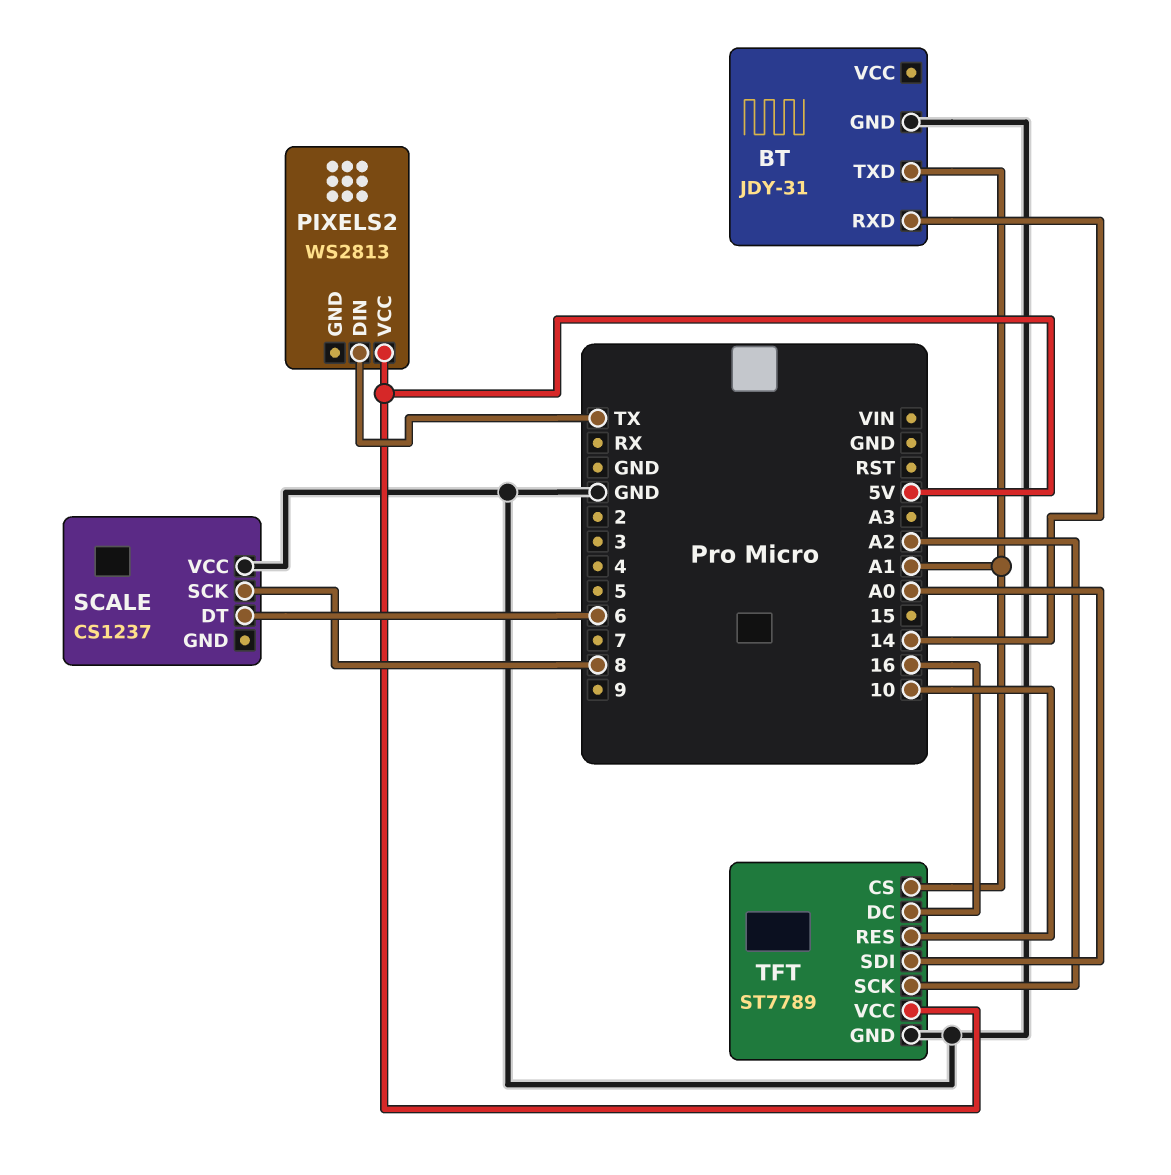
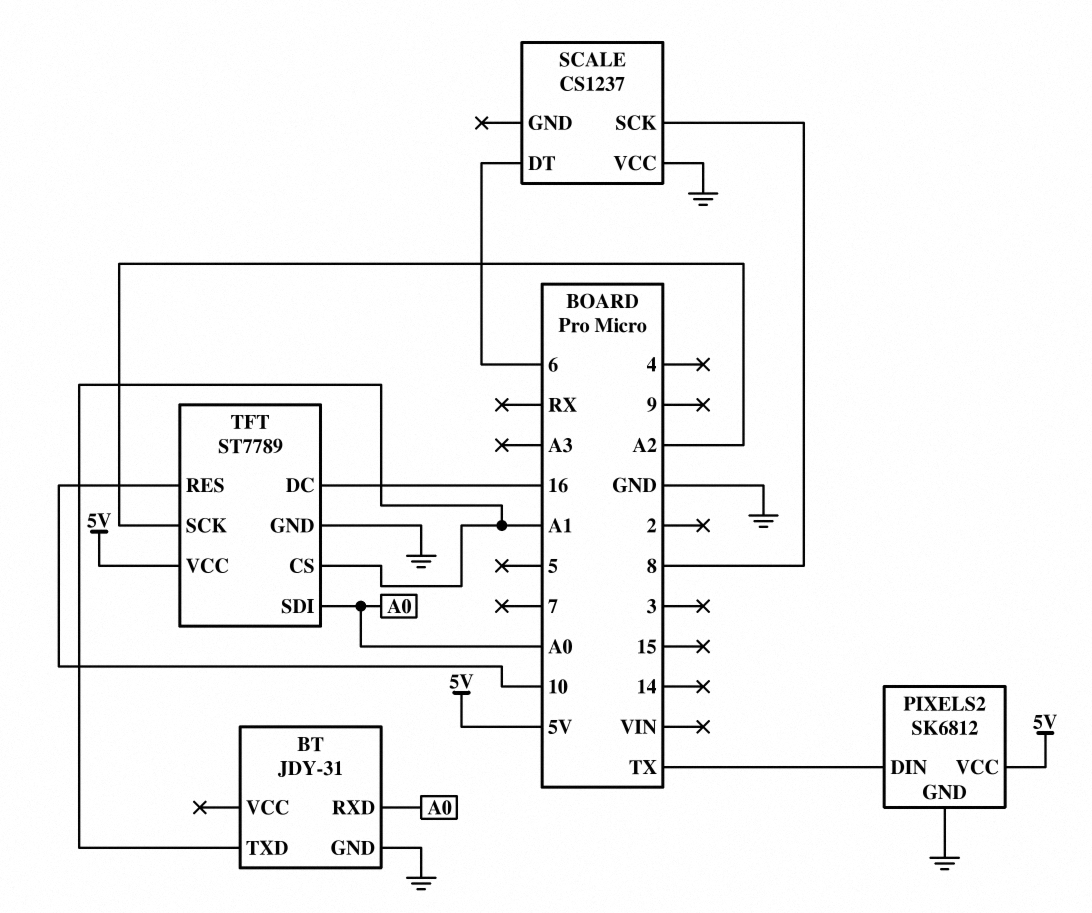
BT pin RXD: 14 -> A0
PIXELS2: WS2813 -> SK6812
PIXELS2 pin GND: none -> GND

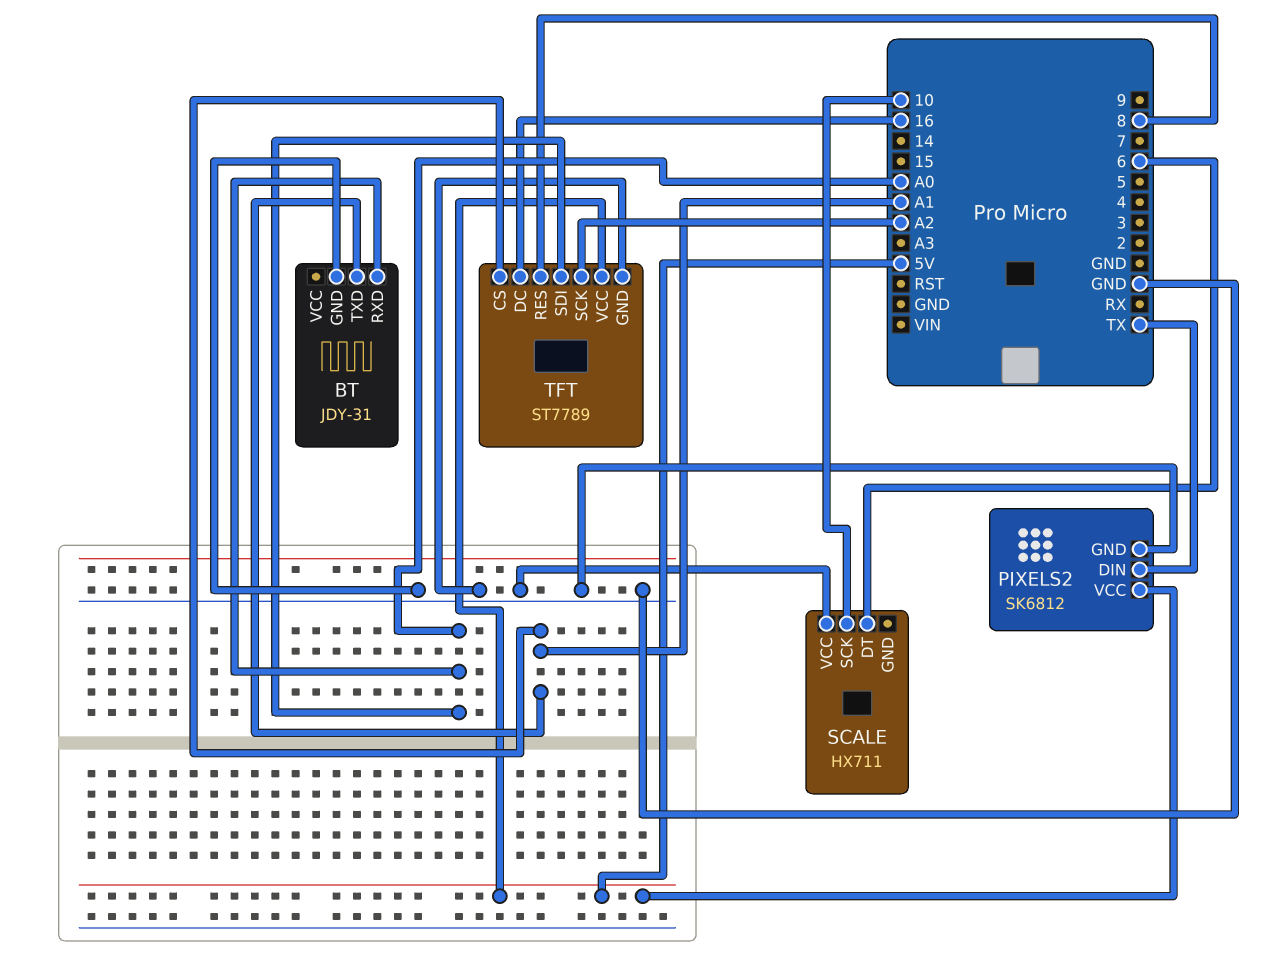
SCALE: CS1237 -> HX711
SCALE pin SCK: 8 -> 10
TFT pin RES: 10 -> 8

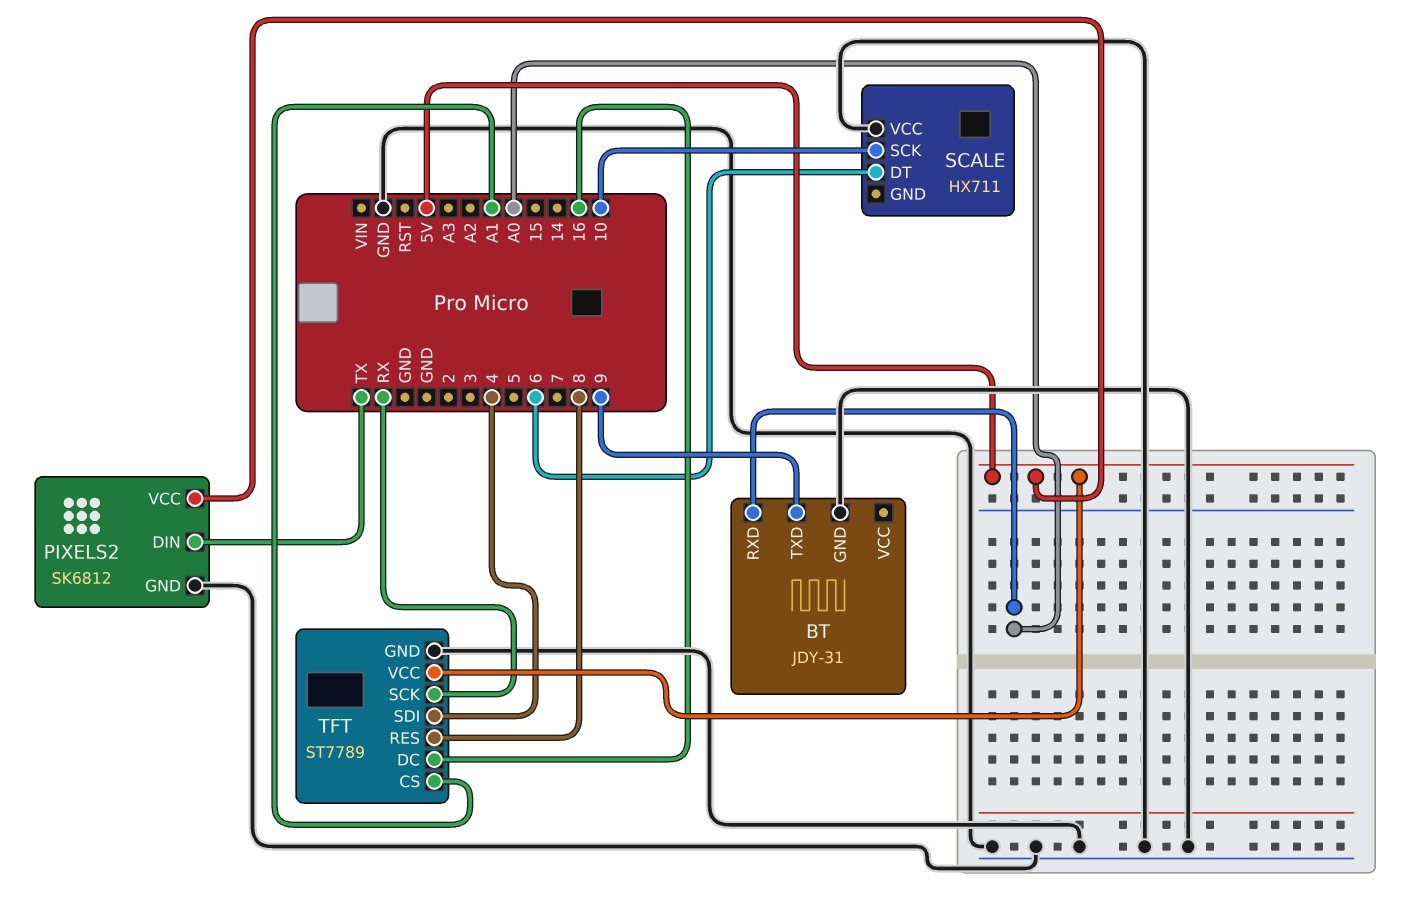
BT pin TXD: A1 -> 9
TFT pin SCK: A2 -> RX
TFT pin SDI: A0 -> 4

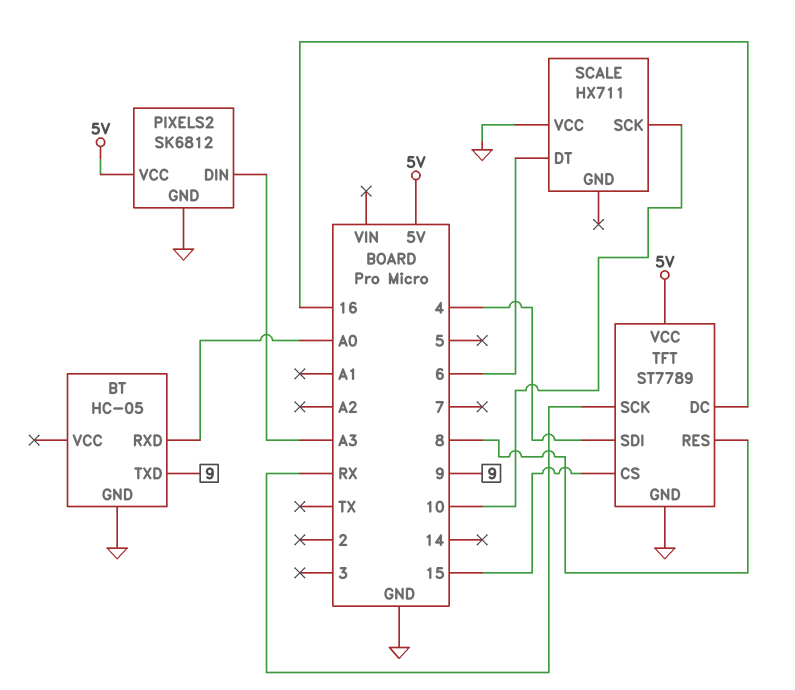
BT: JDY-31 -> HC-05
PIXELS2 pin DIN: TX -> A3
TFT pin CS: A1 -> 15

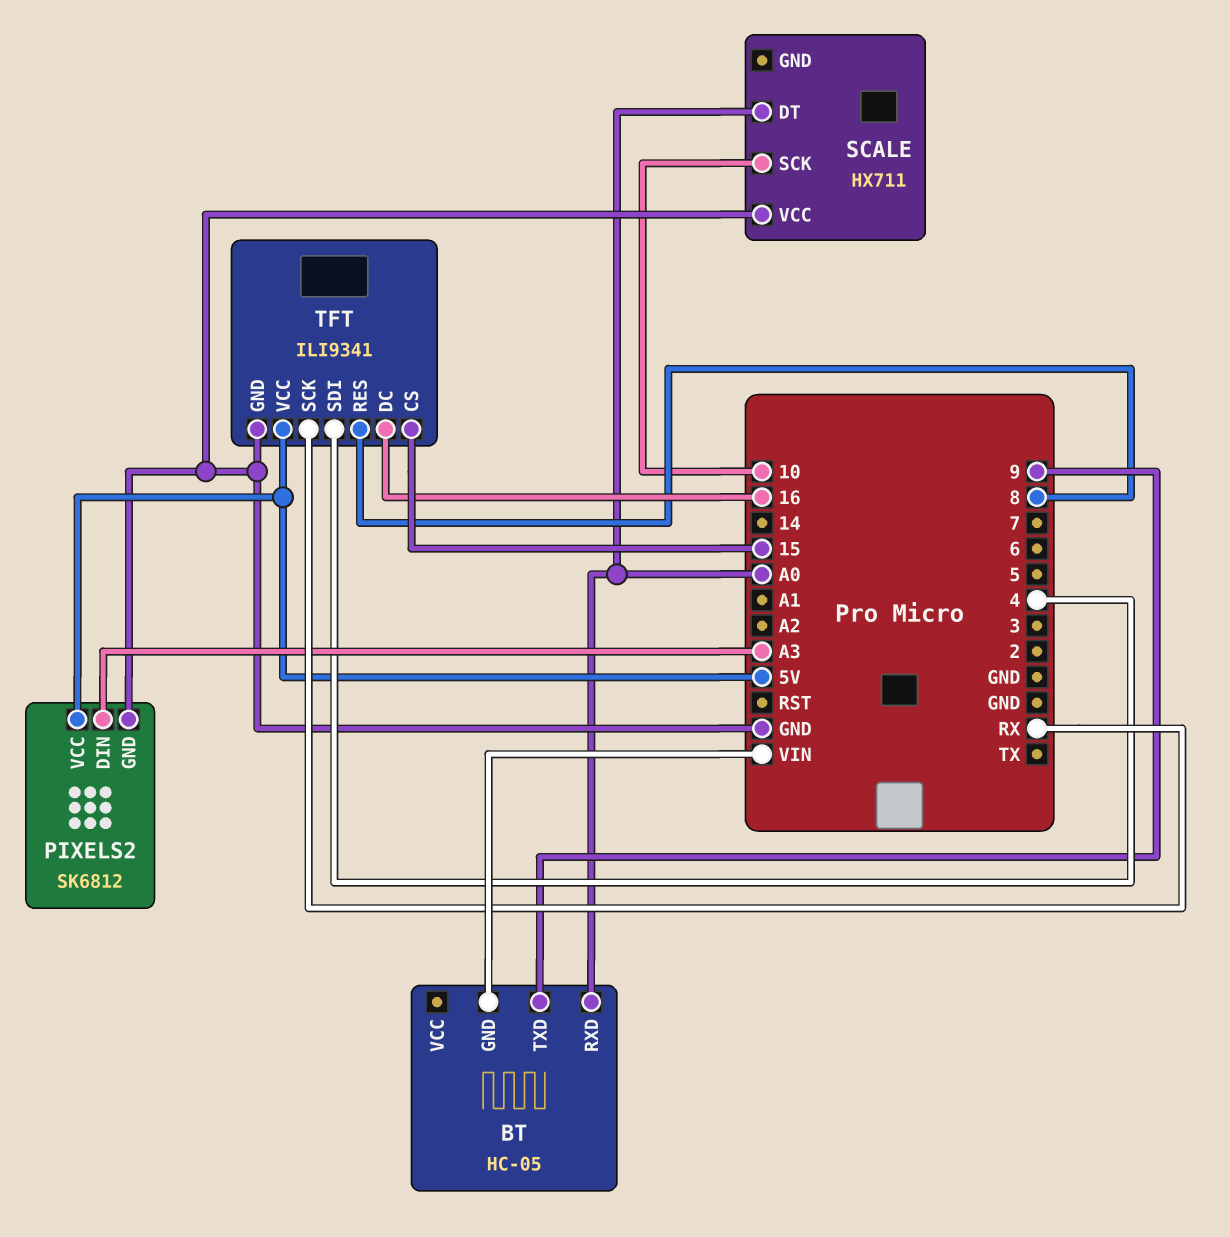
BT pin GND: GND -> VIN
SCALE pin DT: 6 -> A0
TFT: ST7789 -> ILI9341

